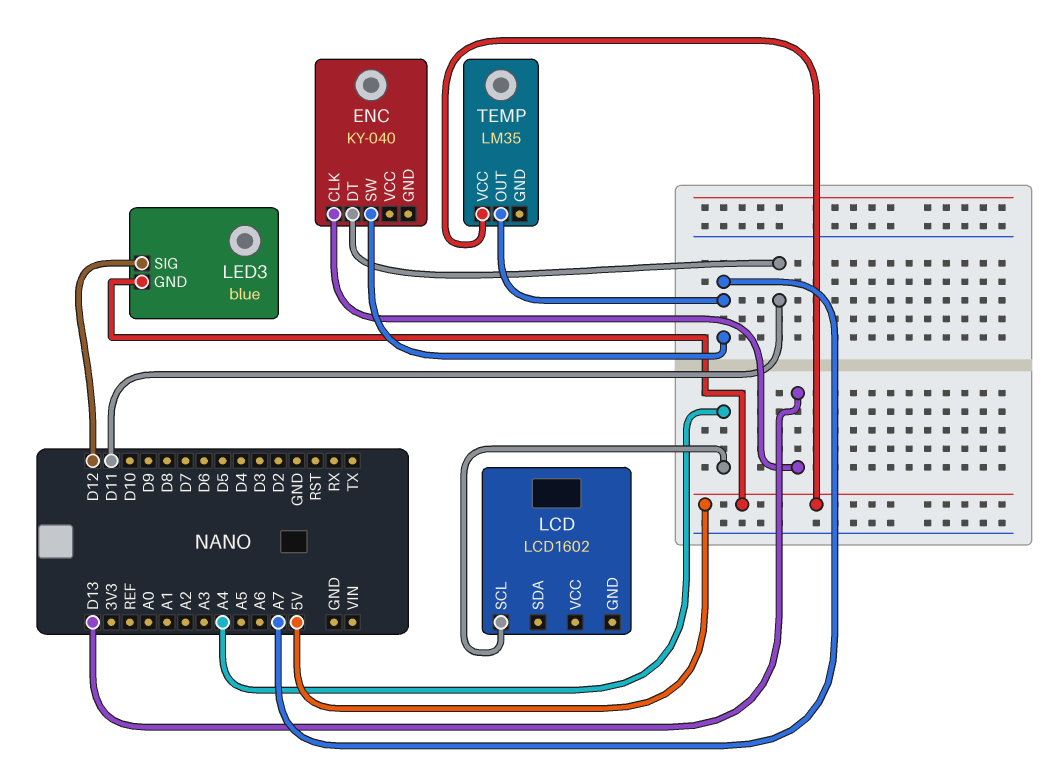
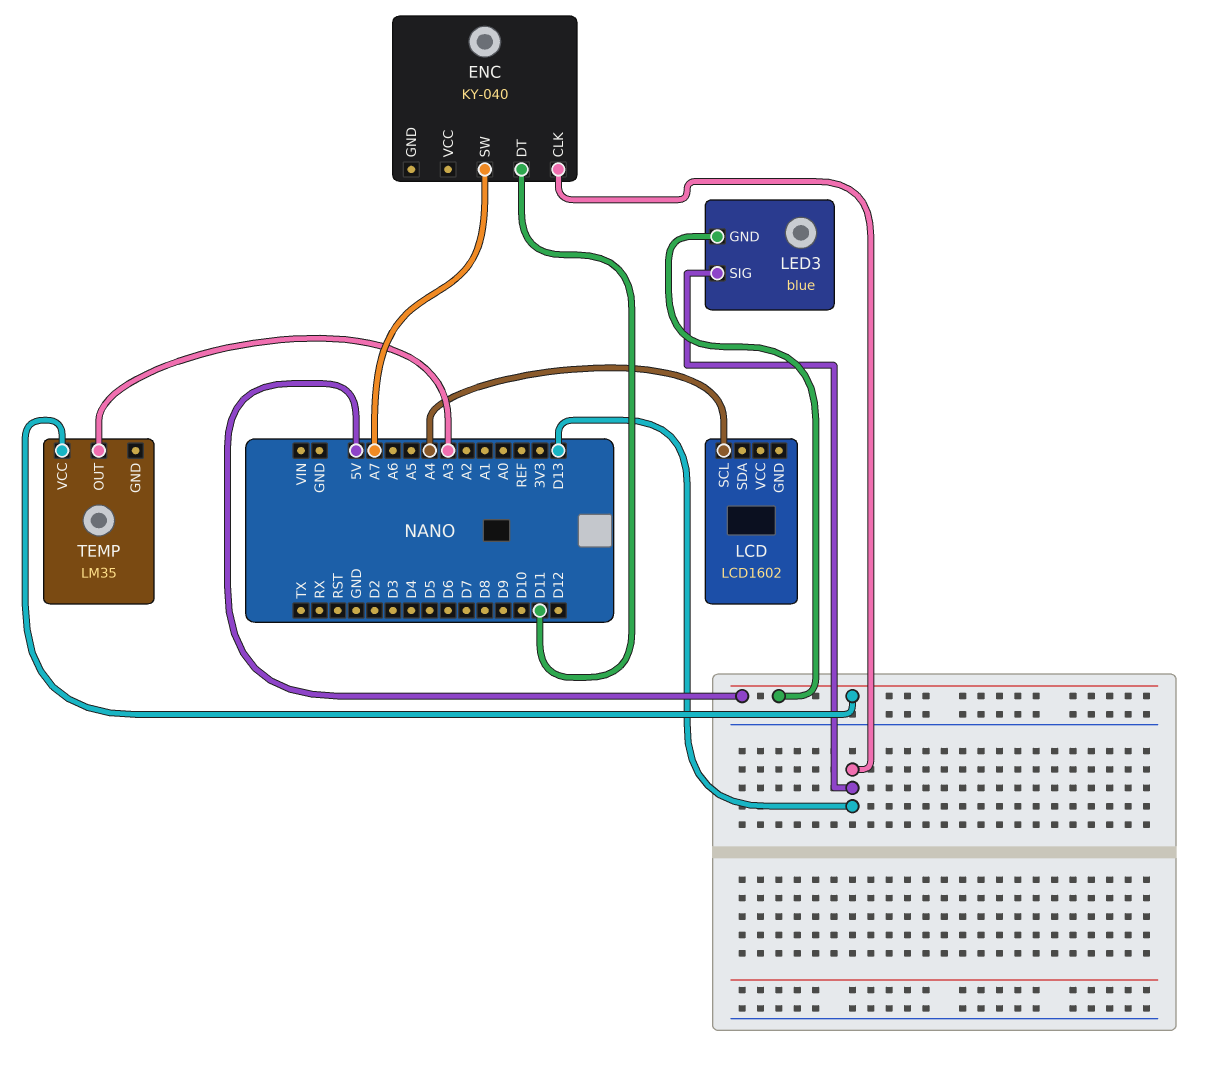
LED3 pin SIG: D12 -> D13
TEMP pin OUT: A7 -> A3

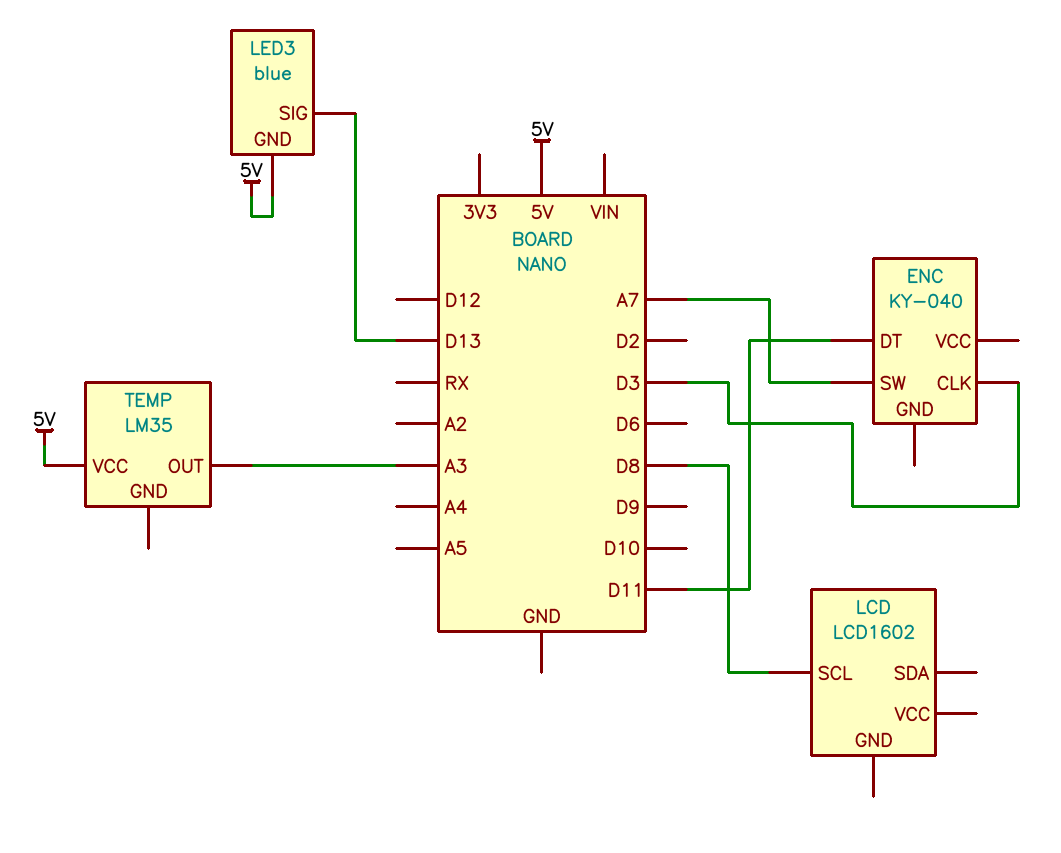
ENC pin CLK: D13 -> D3
LCD pin SCL: A4 -> D8

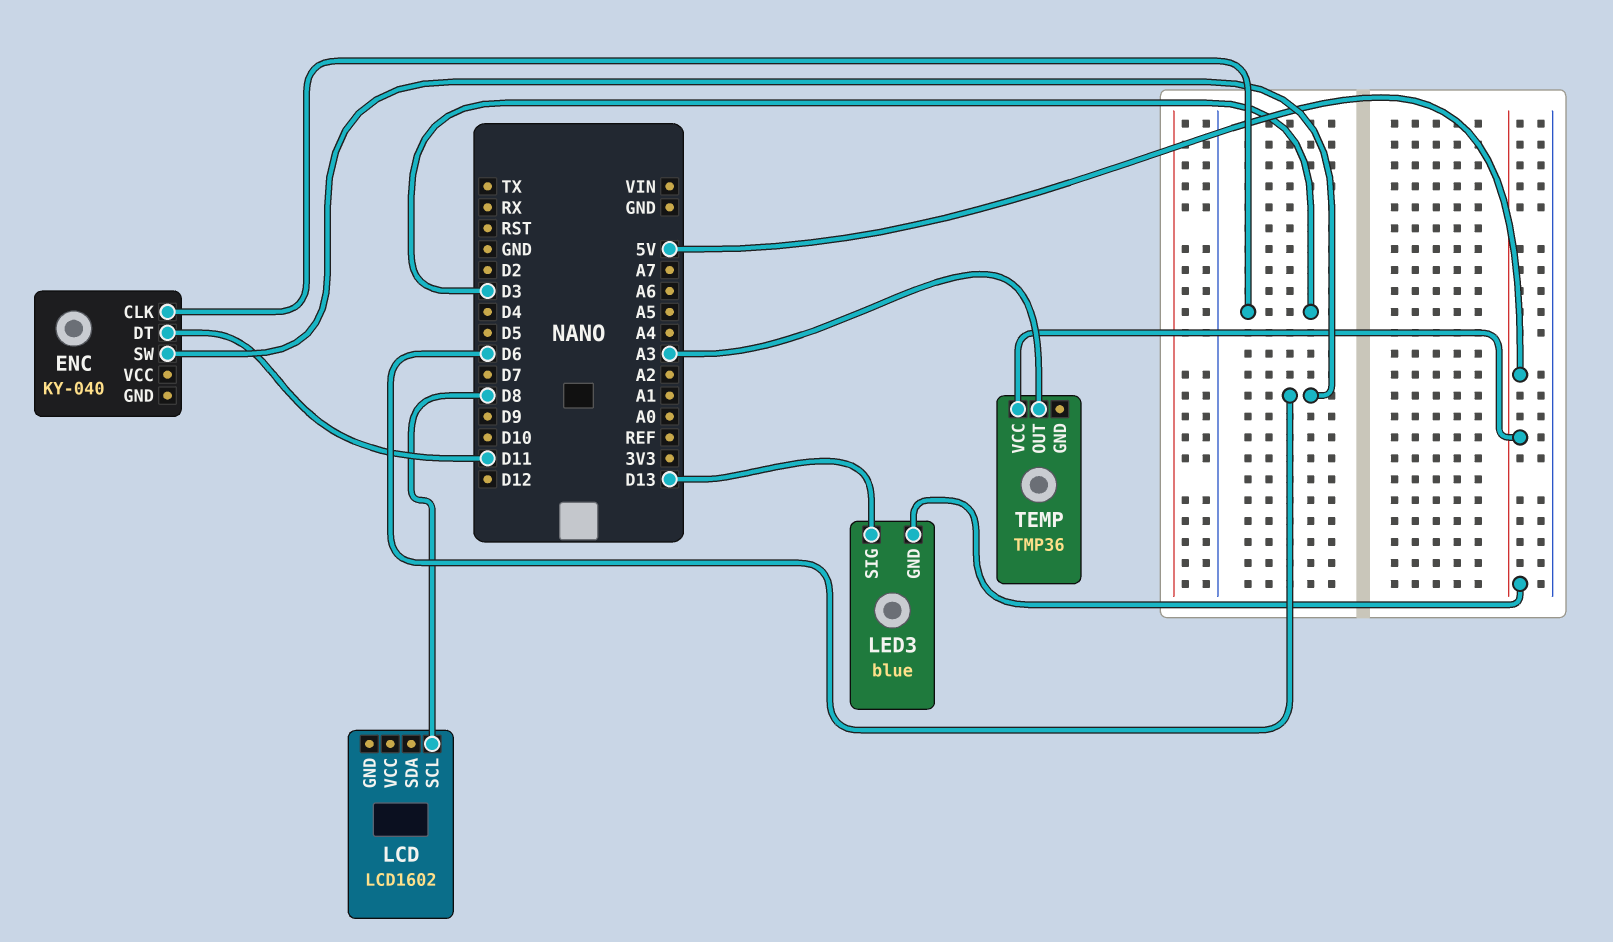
ENC pin SW: A7 -> D6
TEMP: LM35 -> TMP36

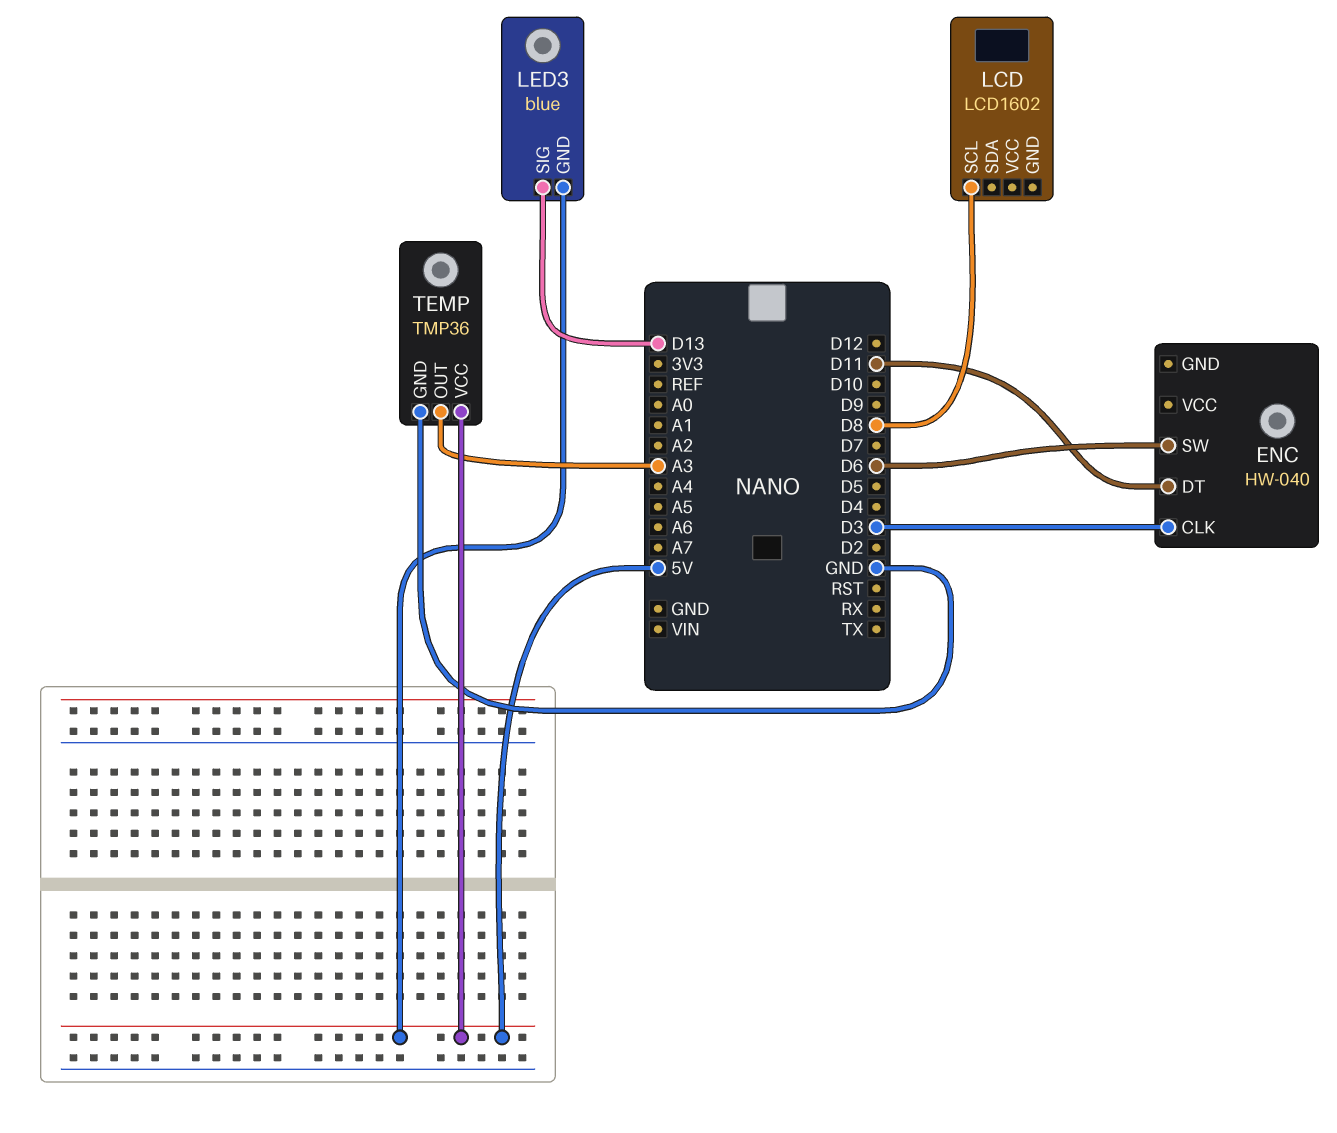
ENC: KY-040 -> HW-040
TEMP pin GND: none -> GND

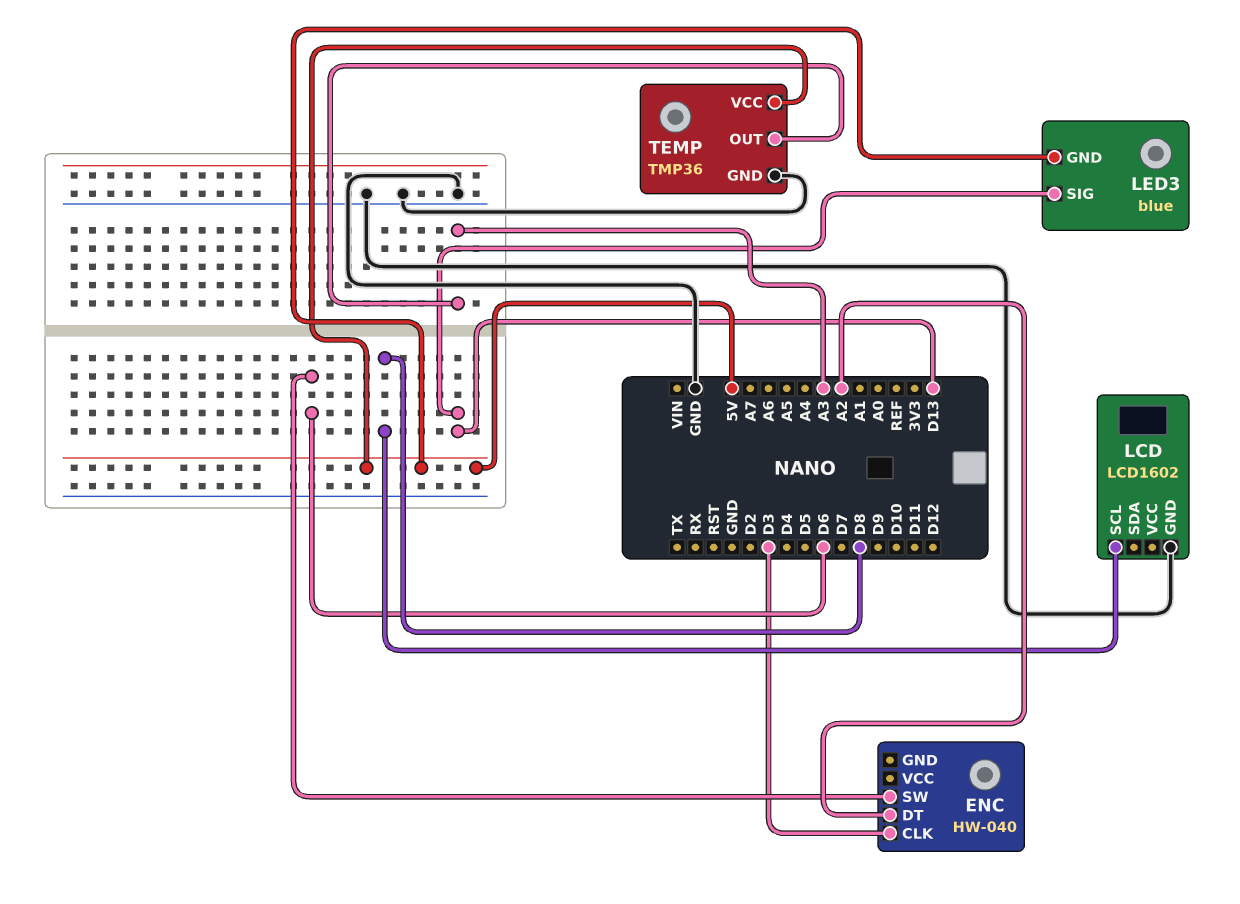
ENC pin DT: D11 -> A2
LCD pin GND: none -> GND

